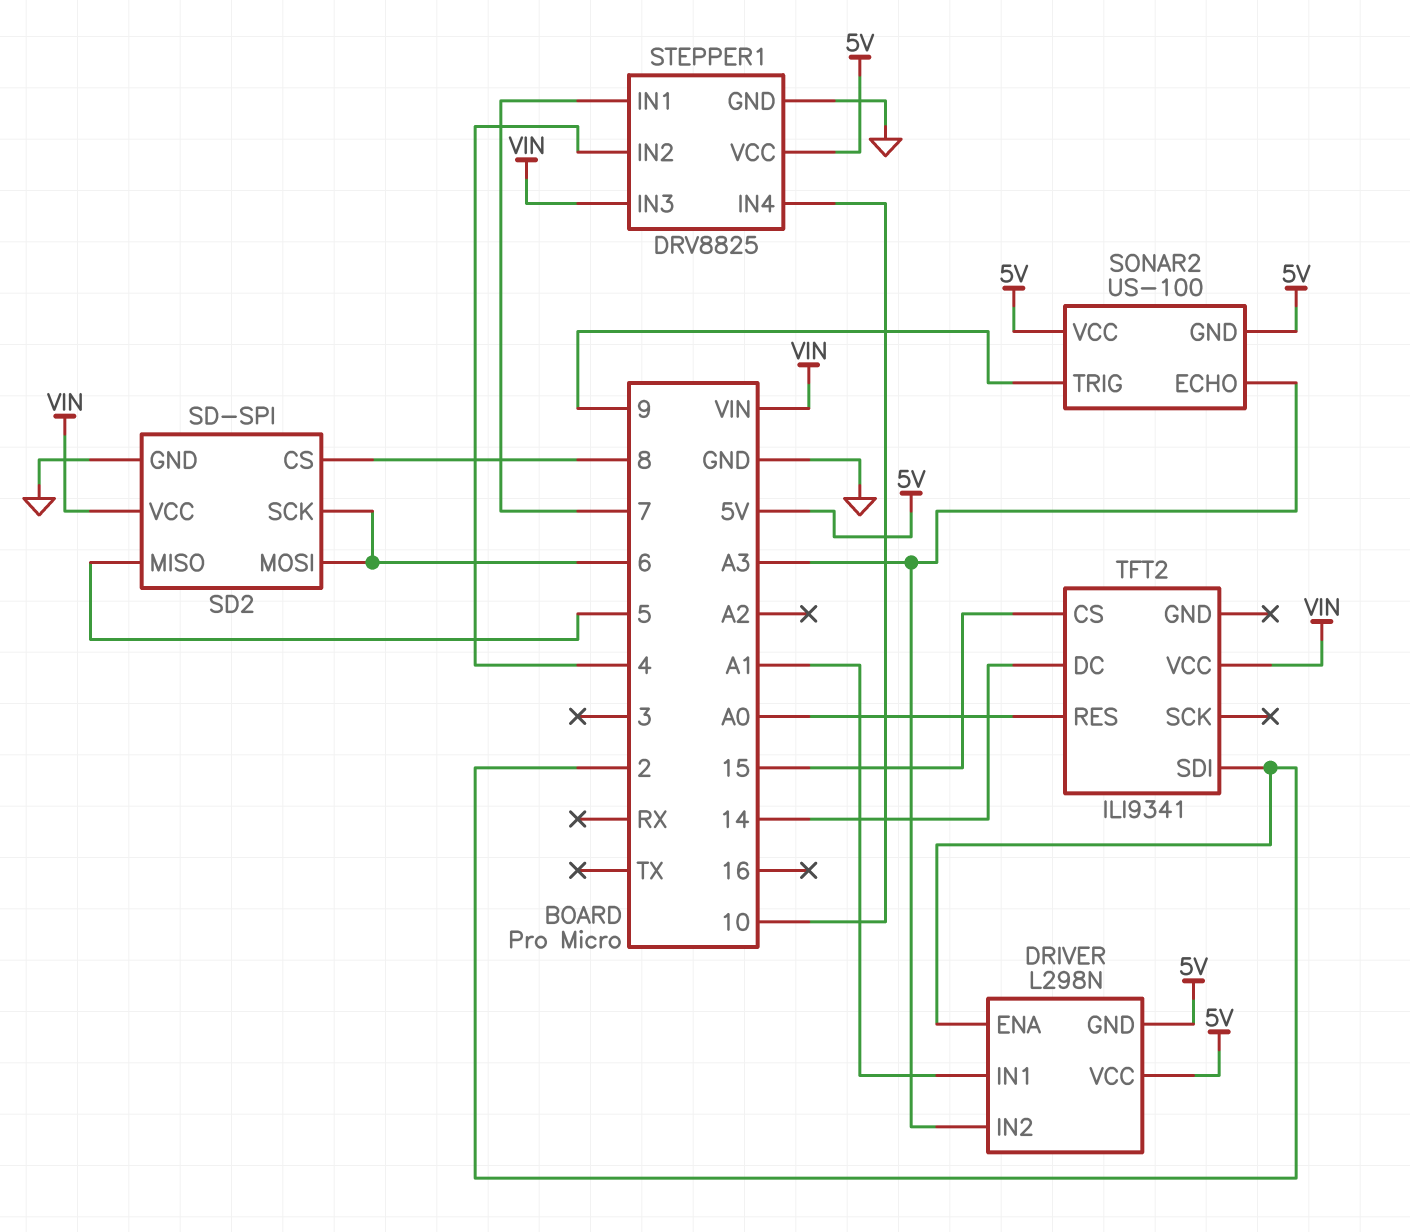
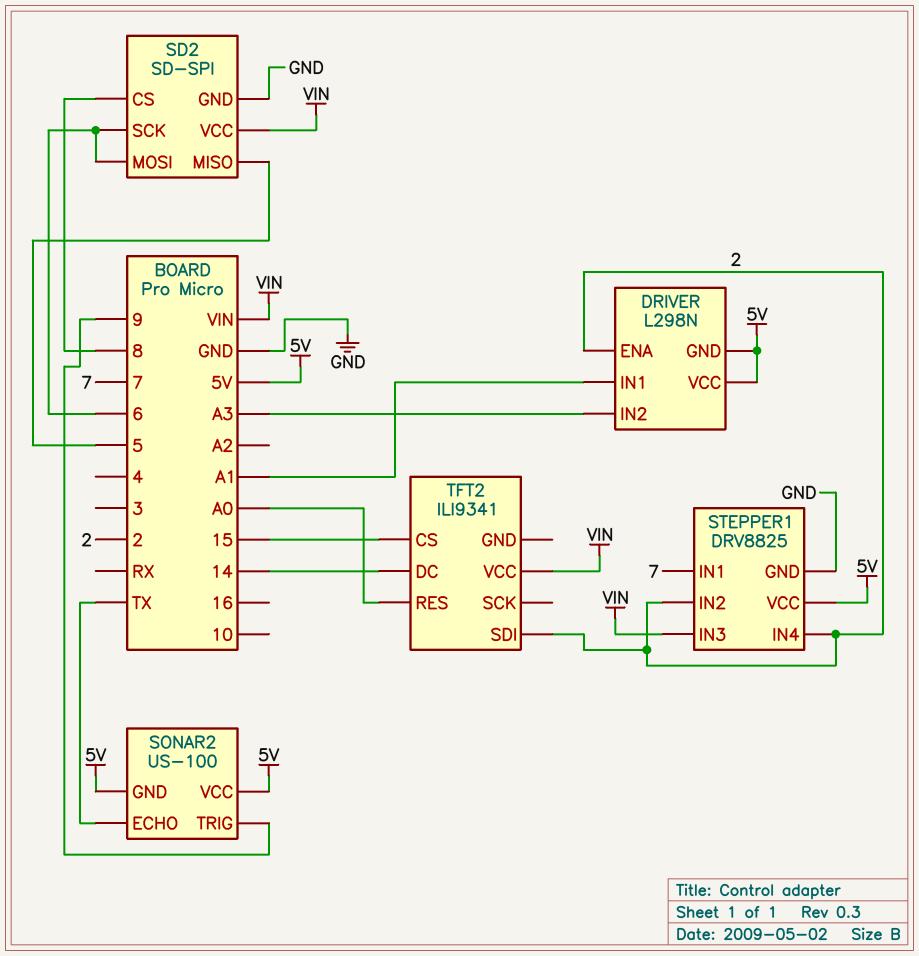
SONAR2 pin ECHO: A3 -> TX
STEPPER1 pin IN2: 4 -> 2
STEPPER1 pin IN4: 10 -> 2

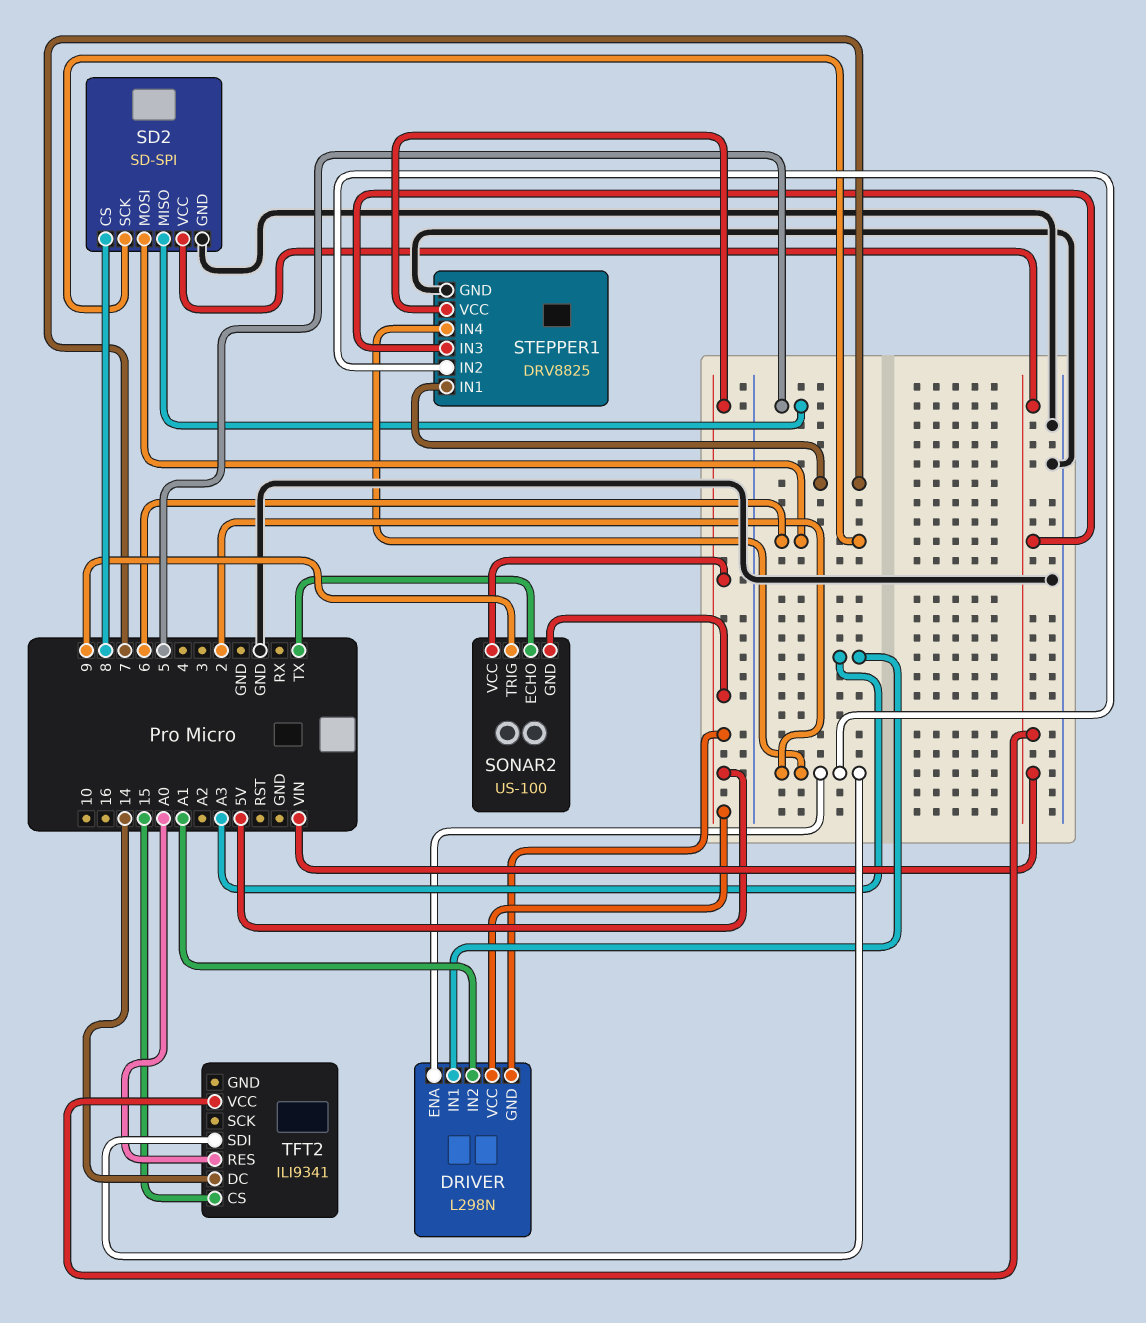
DRIVER pin IN1: A1 -> A3
DRIVER pin IN2: A3 -> A1

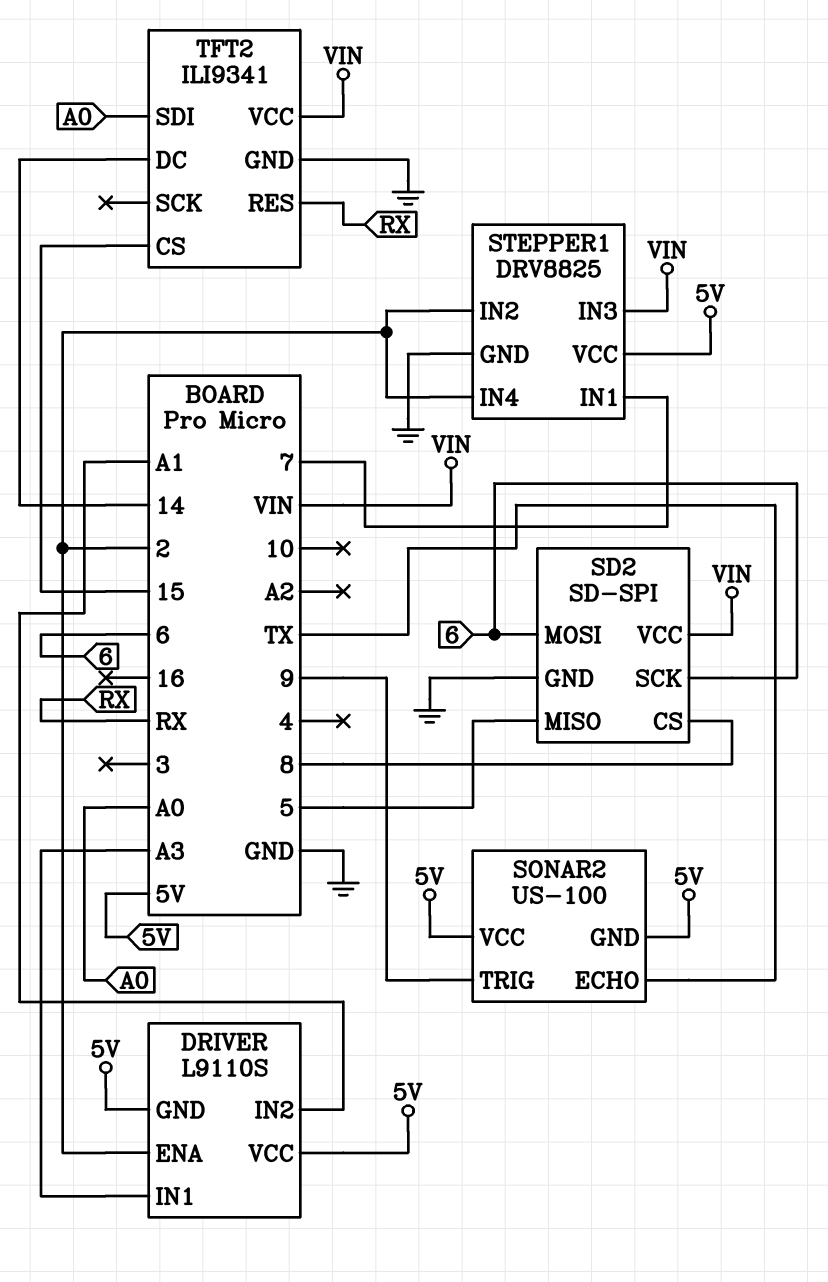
DRIVER: L298N -> L9110S
TFT2 pin GND: none -> GND
TFT2 pin RES: A0 -> RX
TFT2 pin SDI: 2 -> A0

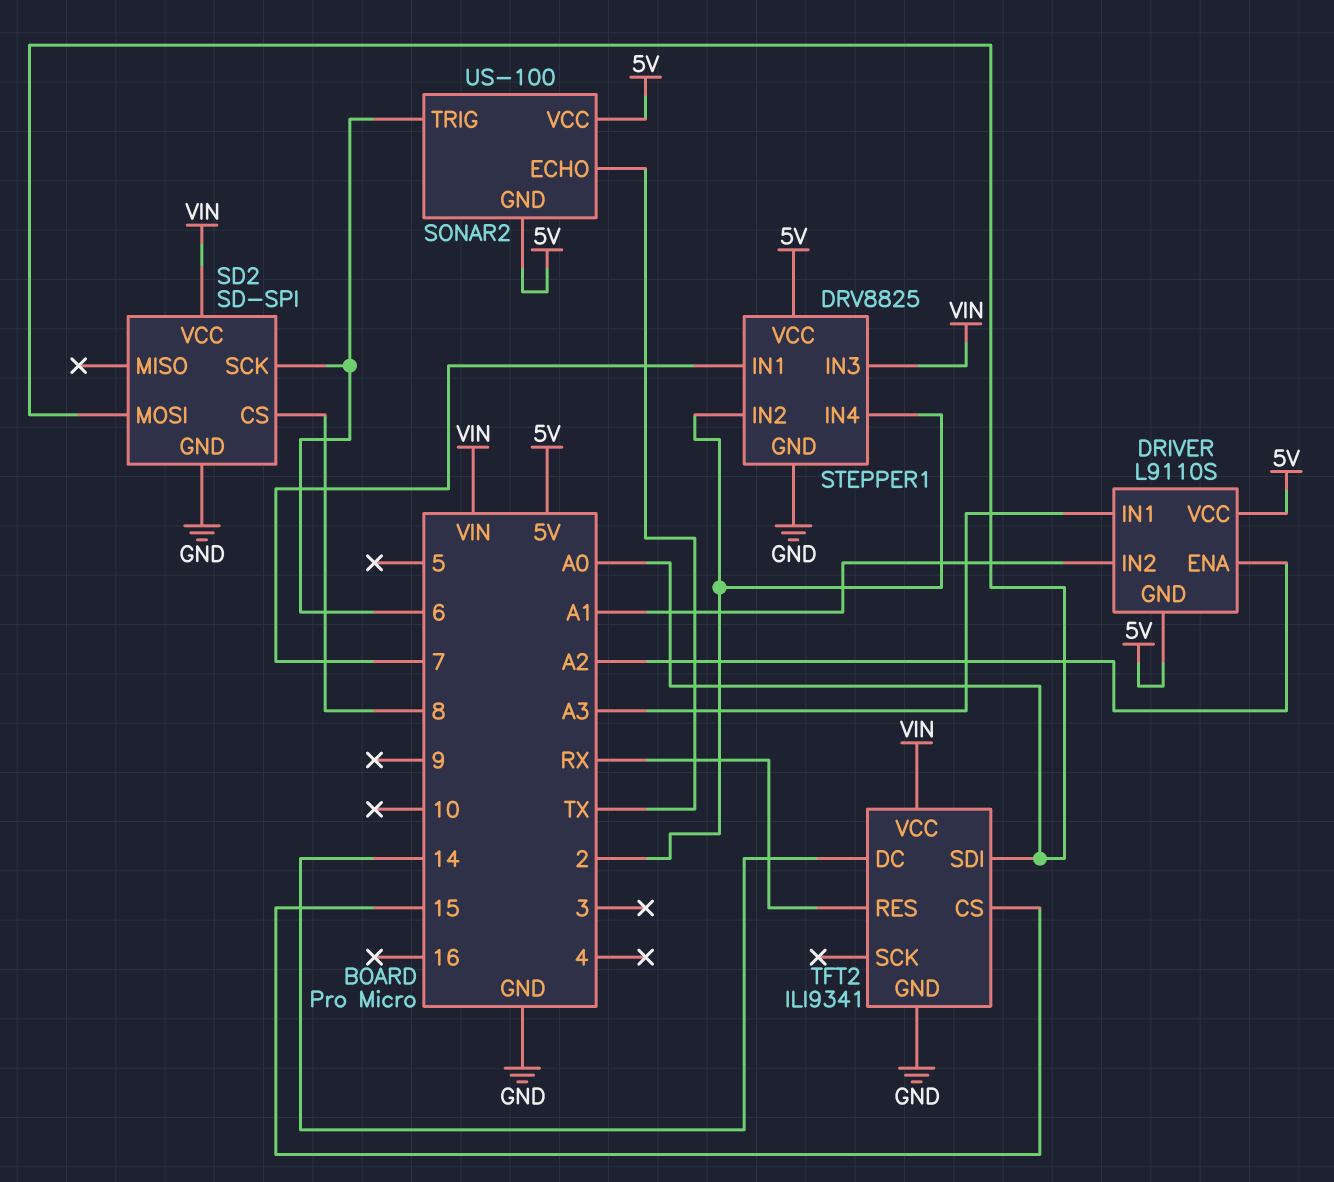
DRIVER pin ENA: 2 -> A2
SD2 pin MISO: 5 -> none
SD2 pin MOSI: 6 -> A0
SONAR2 pin TRIG: 9 -> 6

